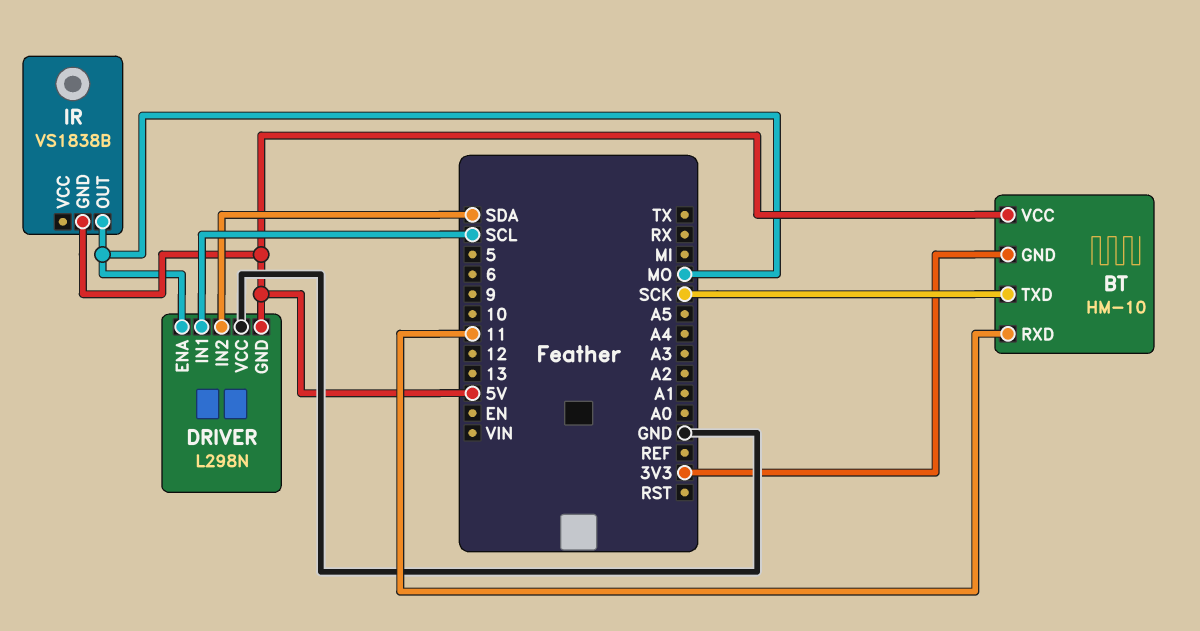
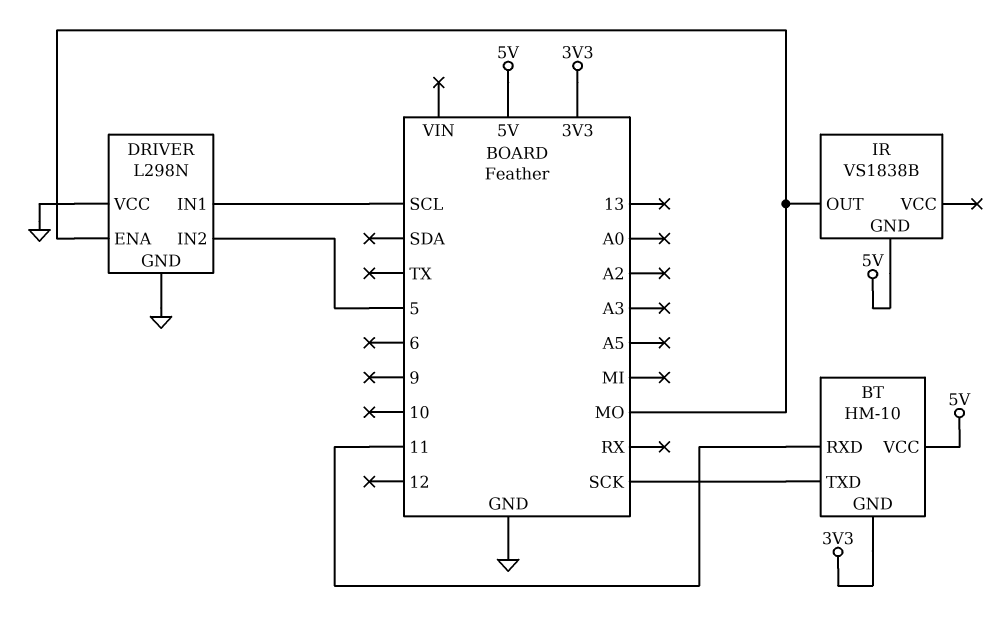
DRIVER pin GND: 5V -> GND
DRIVER pin IN2: SDA -> 5

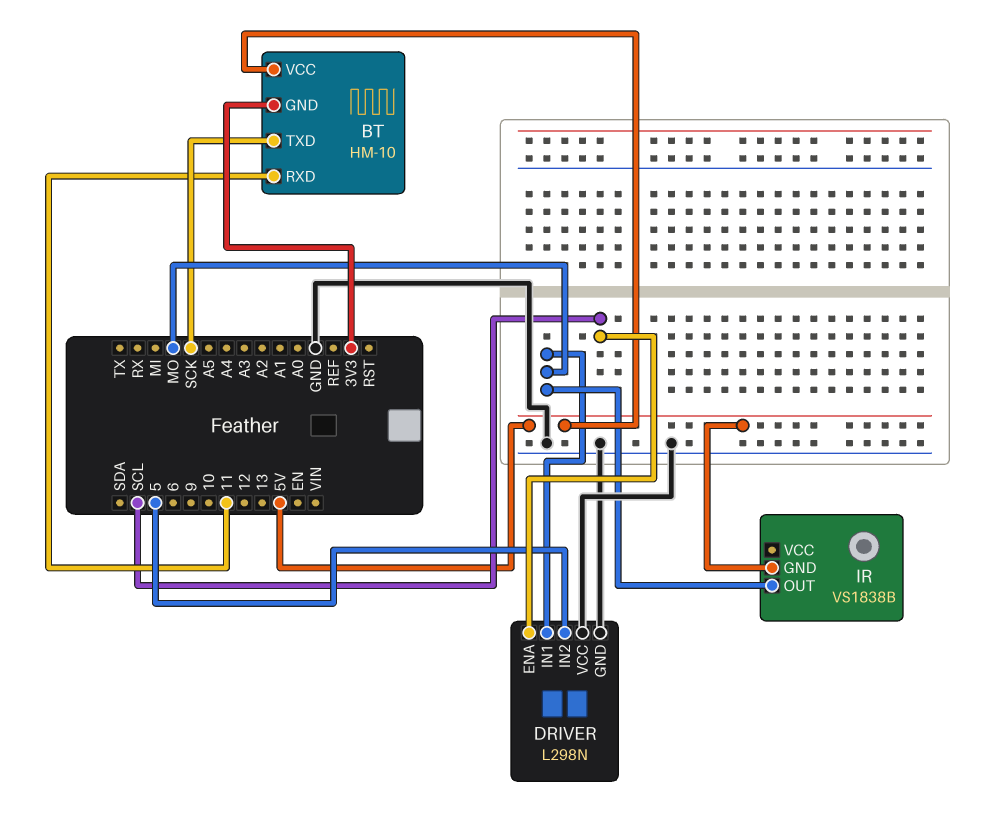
DRIVER pin ENA: MO -> SCL
DRIVER pin IN1: SCL -> MO

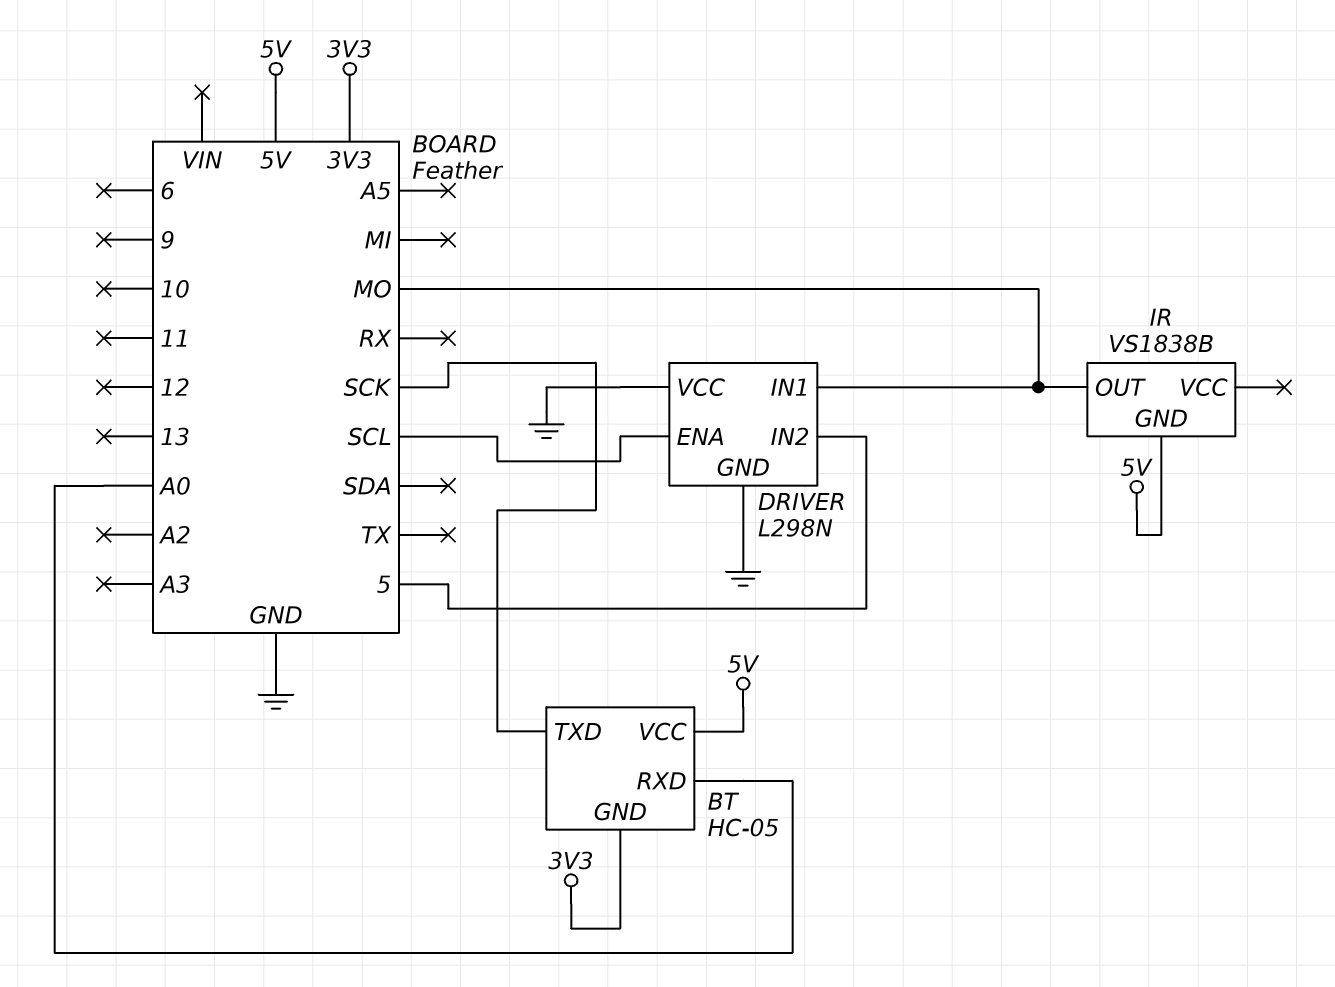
BT: HM-10 -> HC-05
BT pin RXD: 11 -> A0

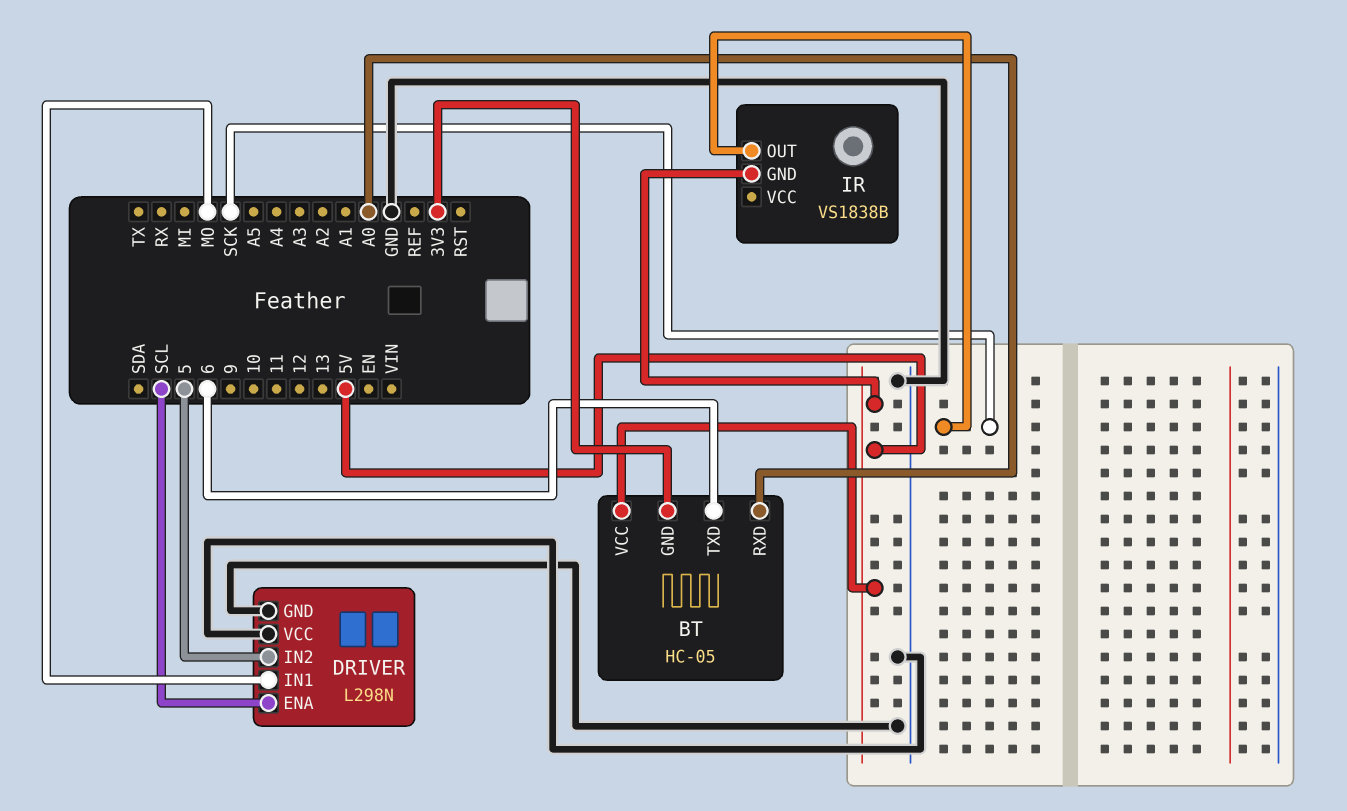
BT pin TXD: SCK -> 6
IR pin OUT: MO -> SCK

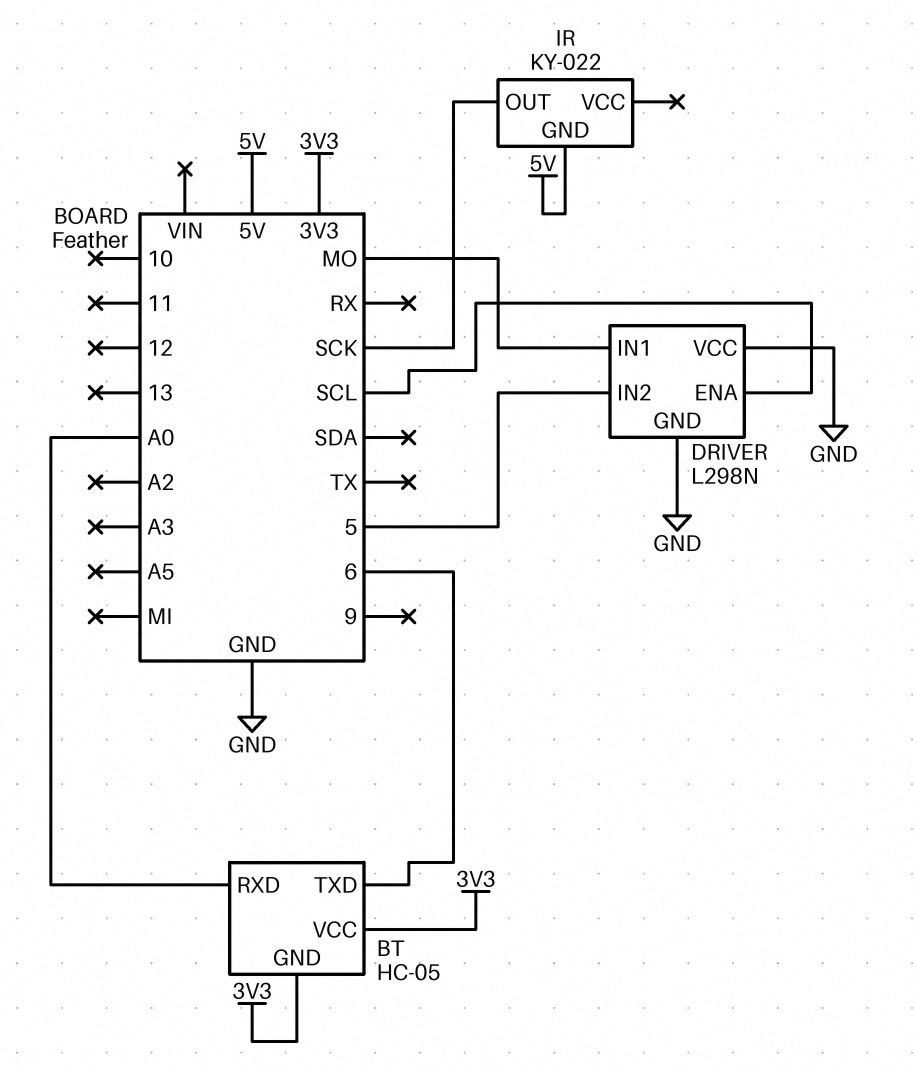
BT pin VCC: 5V -> 3V3
IR: VS1838B -> KY-022

